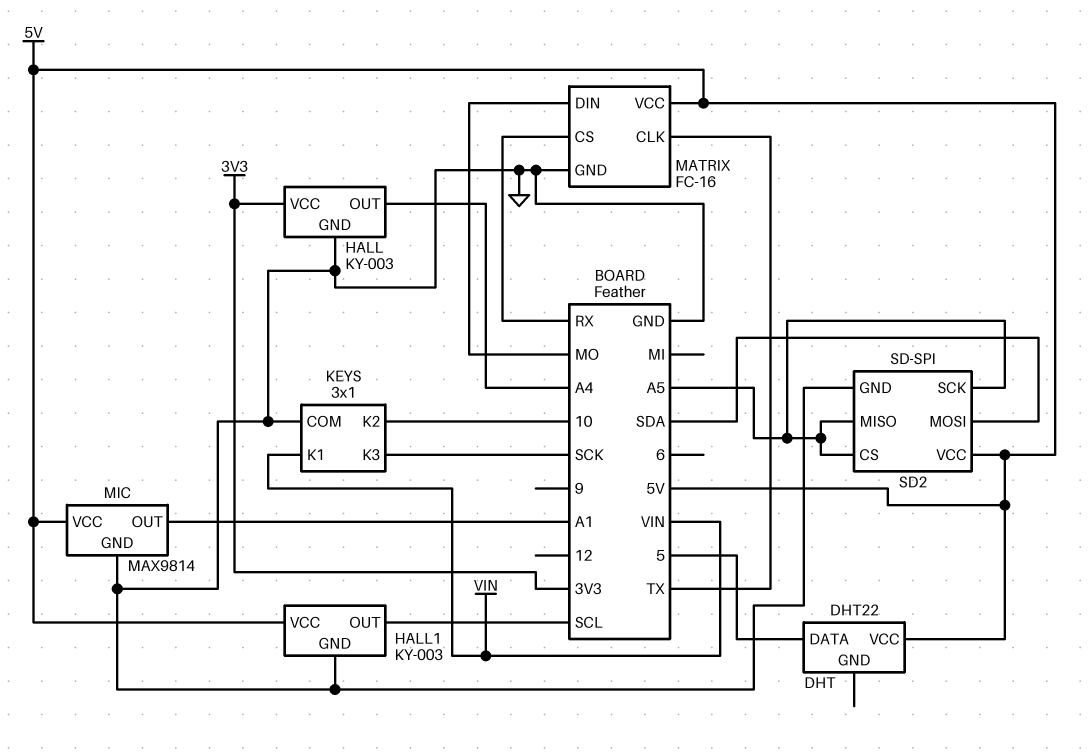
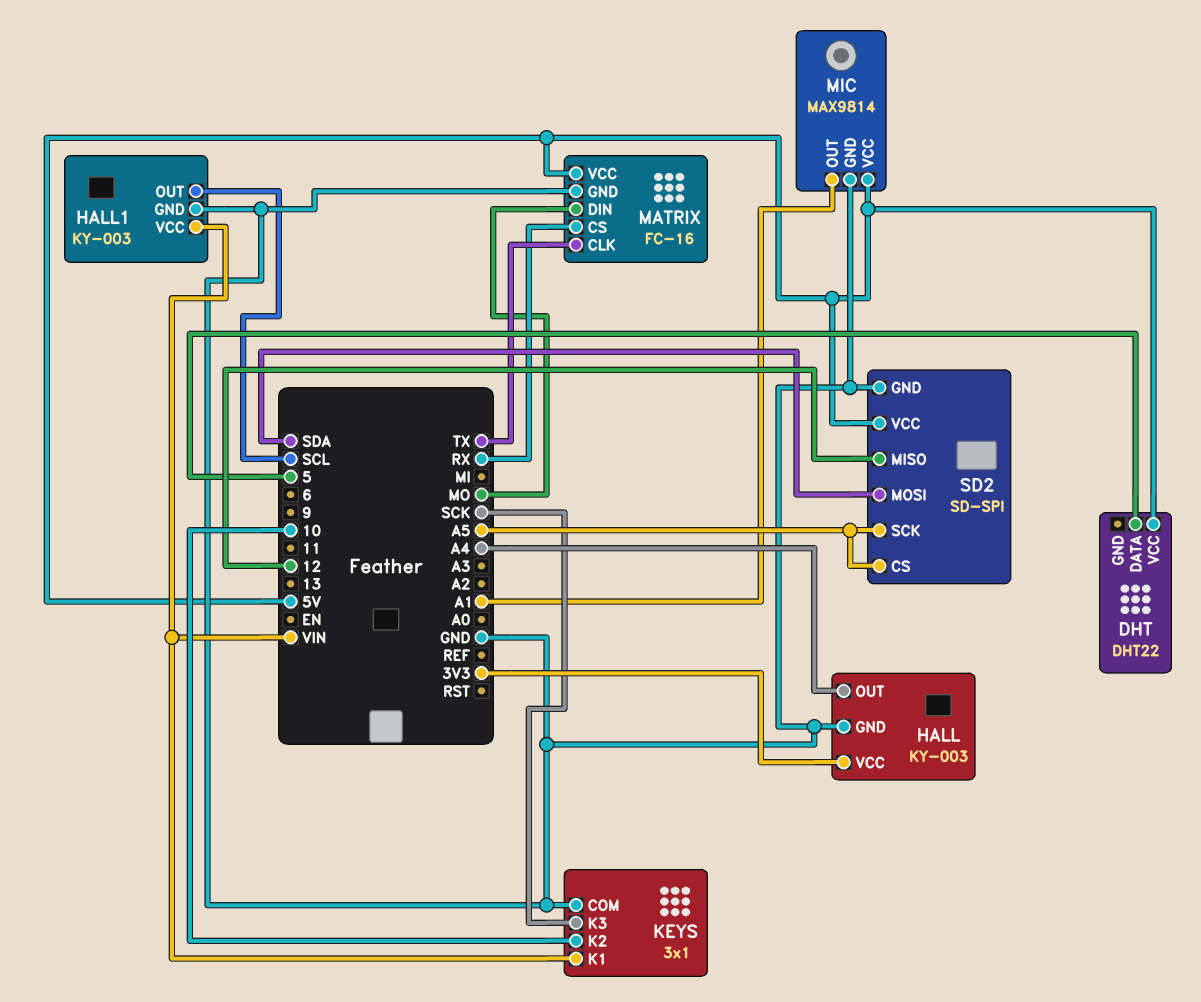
HALL1 pin VCC: 5V -> VIN
SD2 pin MISO: A5 -> 12

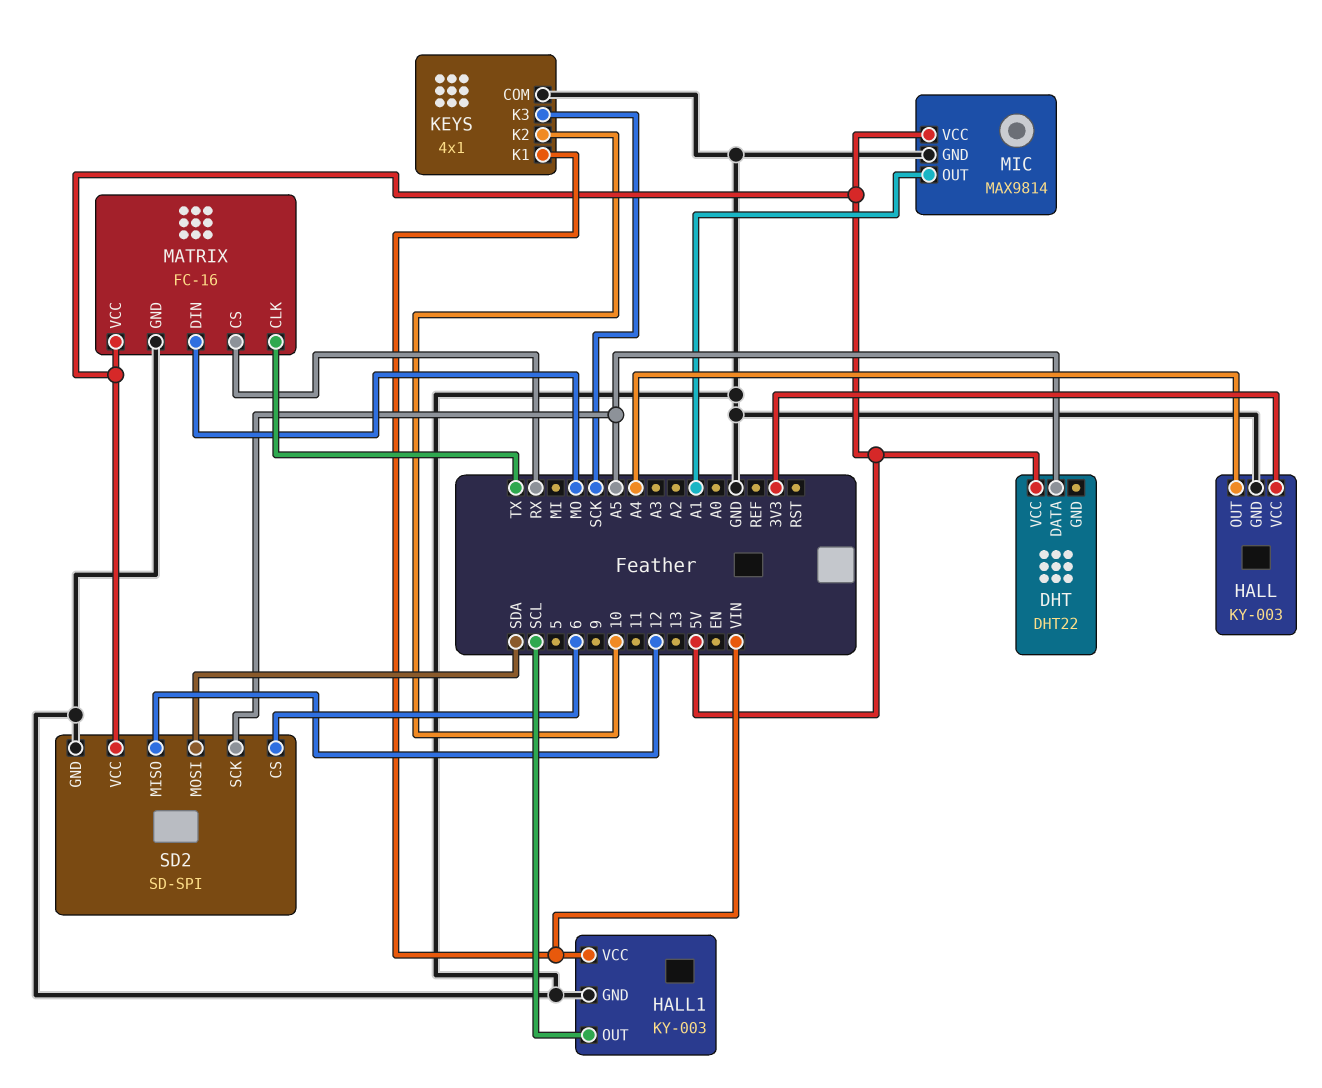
DHT pin DATA: 5 -> A5
KEYS: 3x1 -> 4x1
SD2 pin CS: A5 -> 6

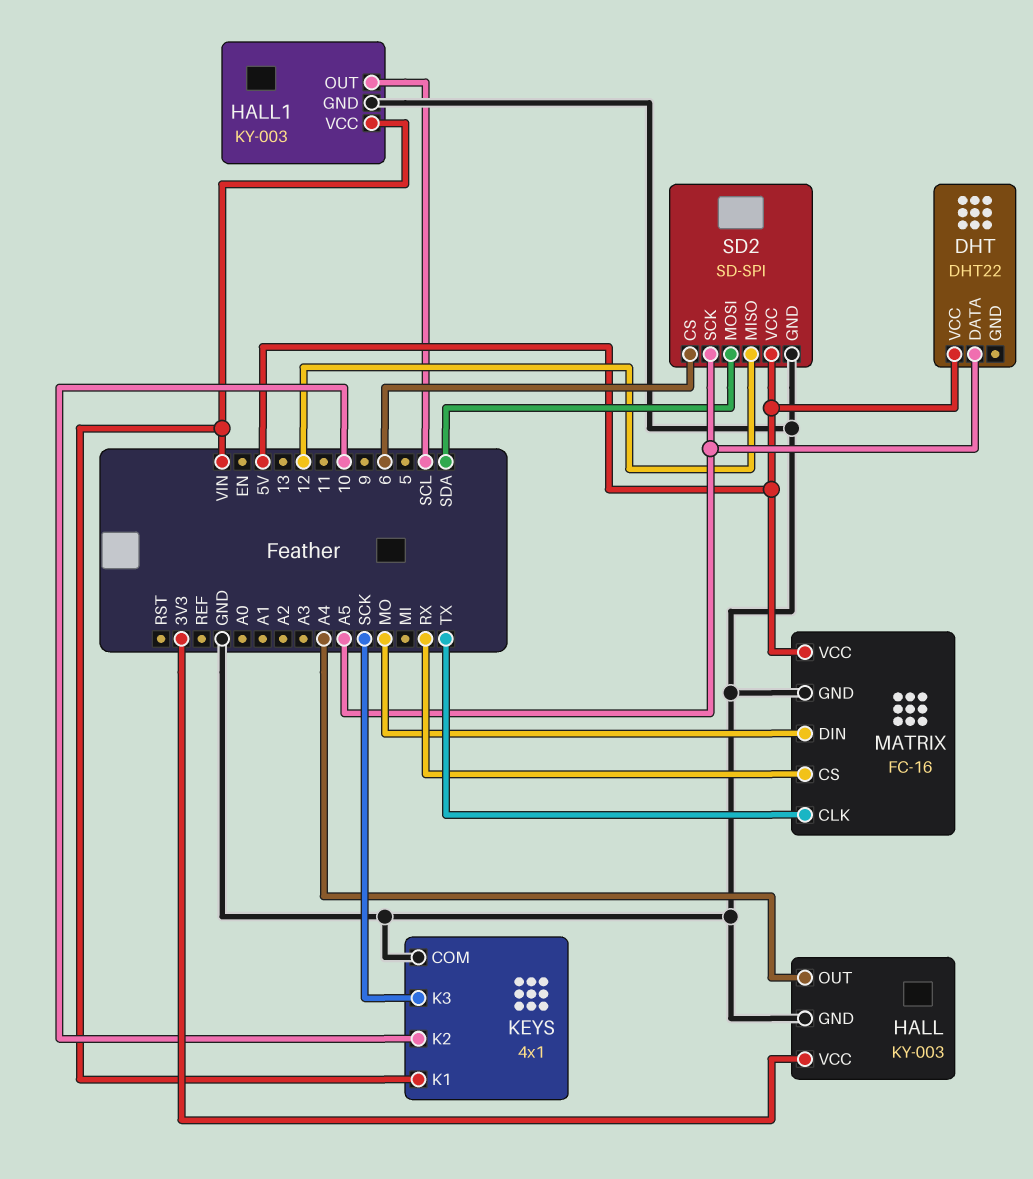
MIC: MAX9814 -> none
MIC pin GND: GND -> none
MIC pin OUT: A1 -> none
MIC pin VCC: 5V -> none

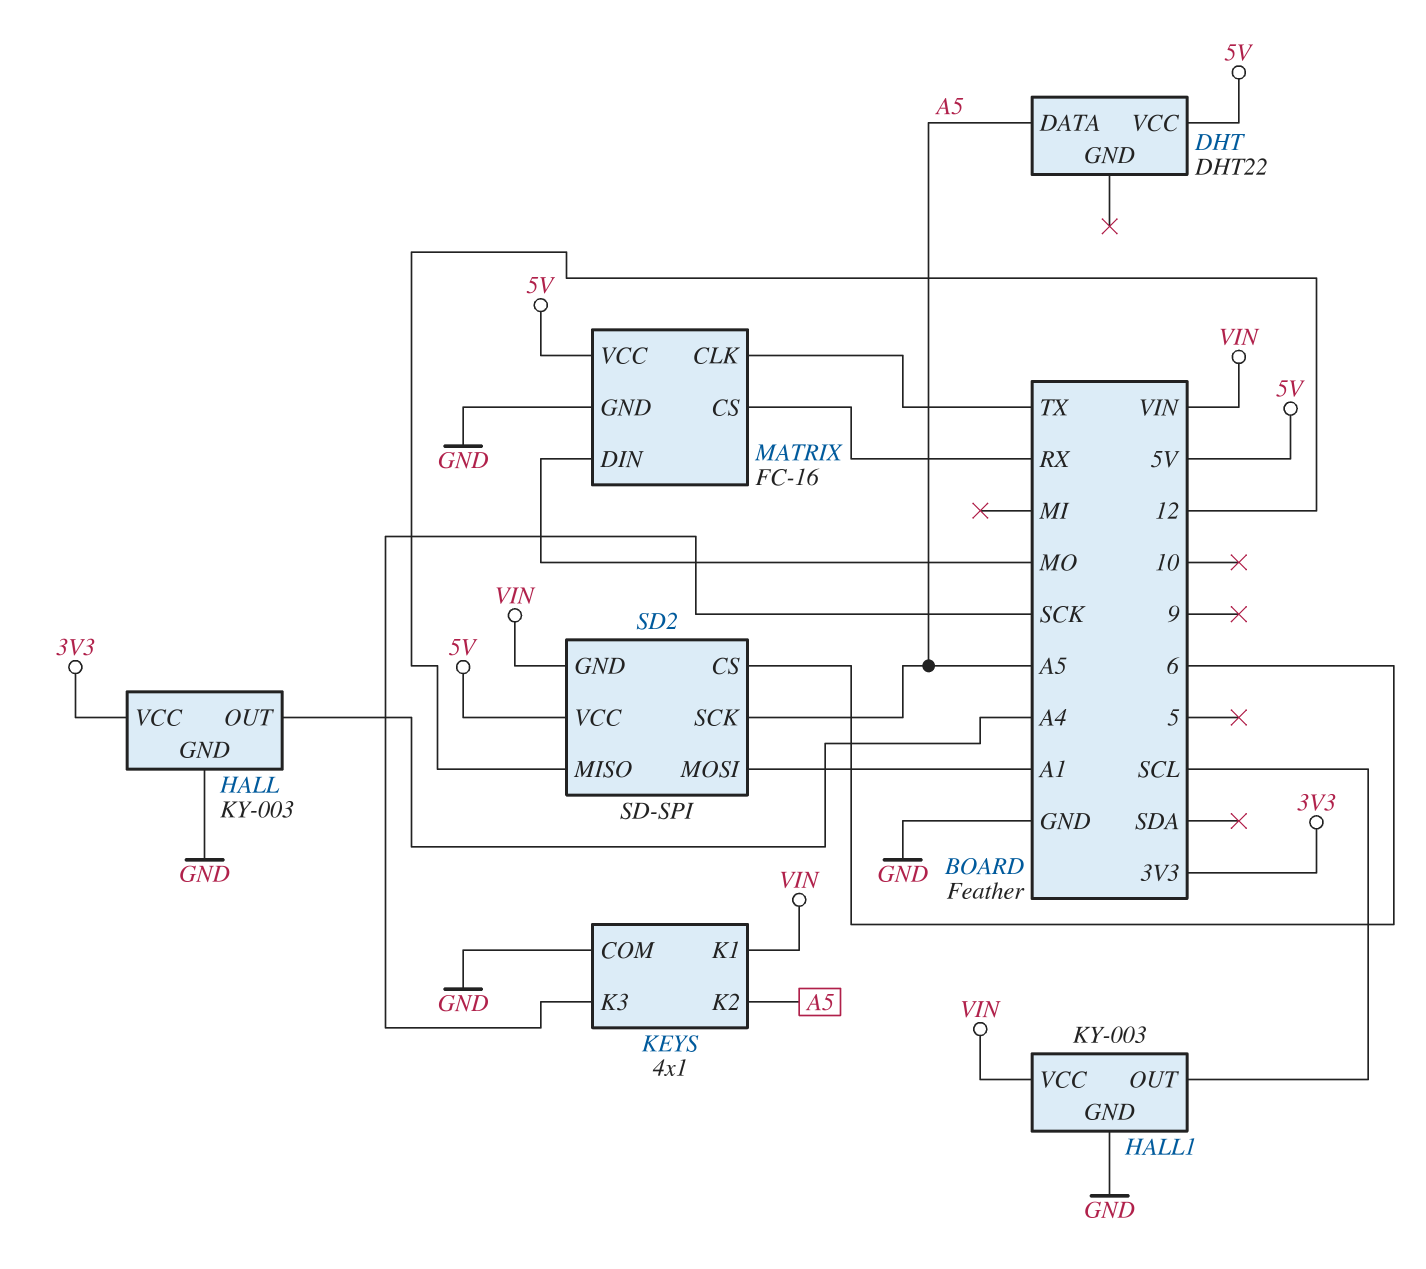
KEYS pin K2: 10 -> A5
SD2 pin GND: GND -> VIN
SD2 pin MOSI: SDA -> A1

